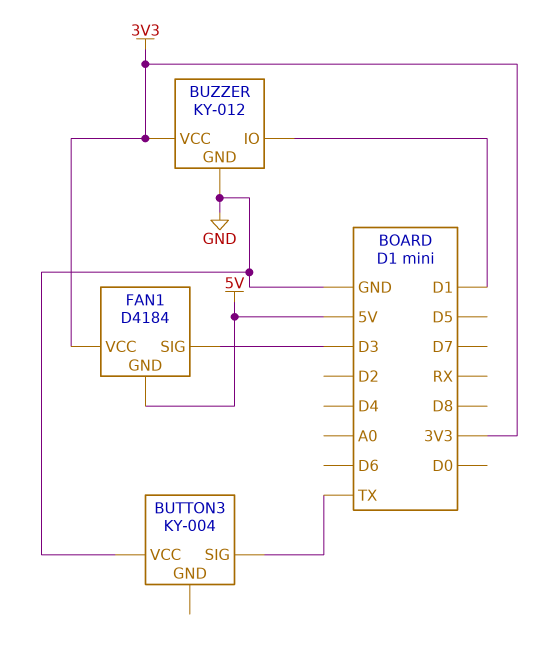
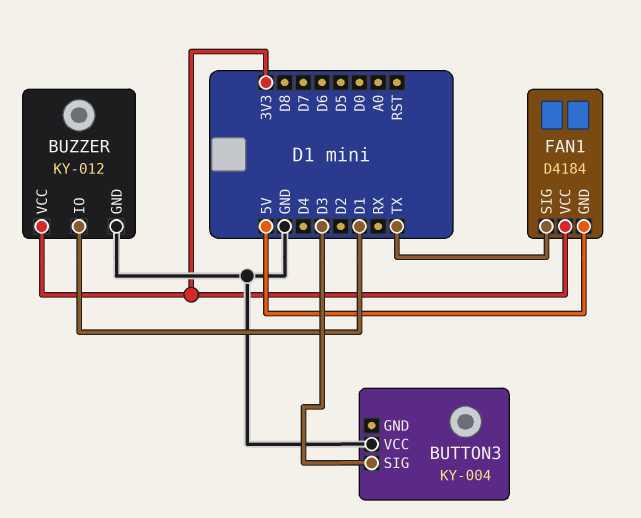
BUTTON3 pin SIG: TX -> D3
FAN1 pin SIG: D3 -> TX

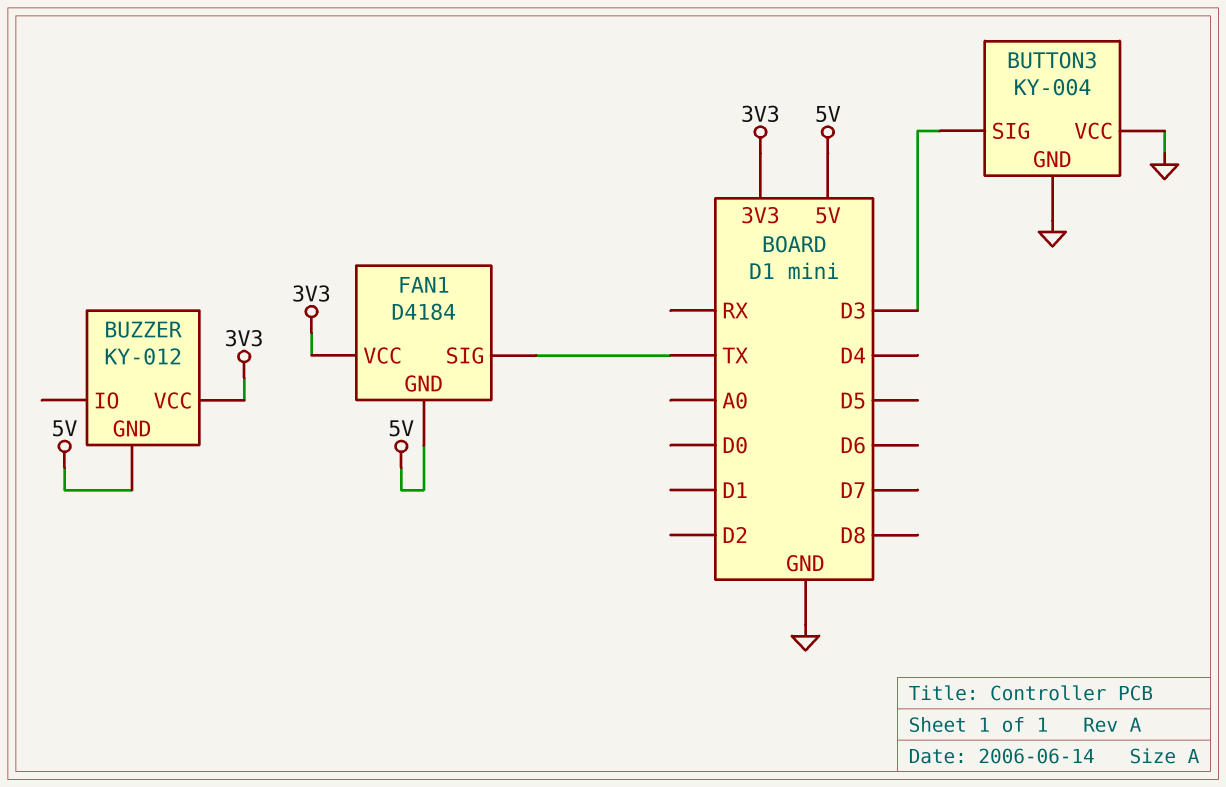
BUTTON3 pin GND: none -> GND
BUZZER pin GND: GND -> 5V
BUZZER pin IO: D1 -> none

